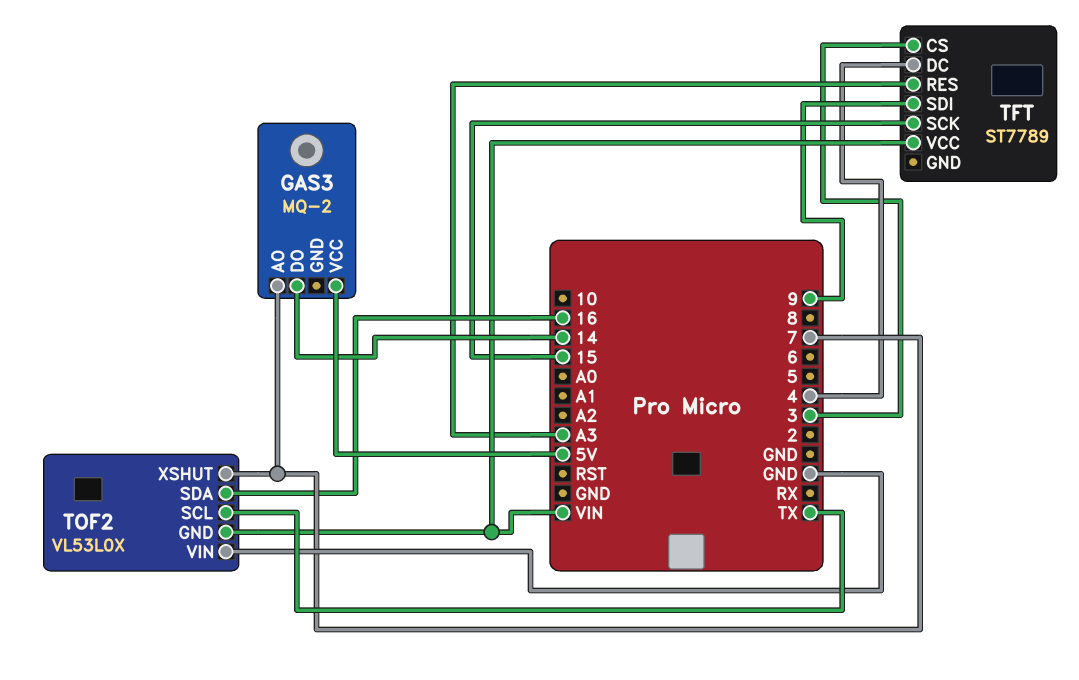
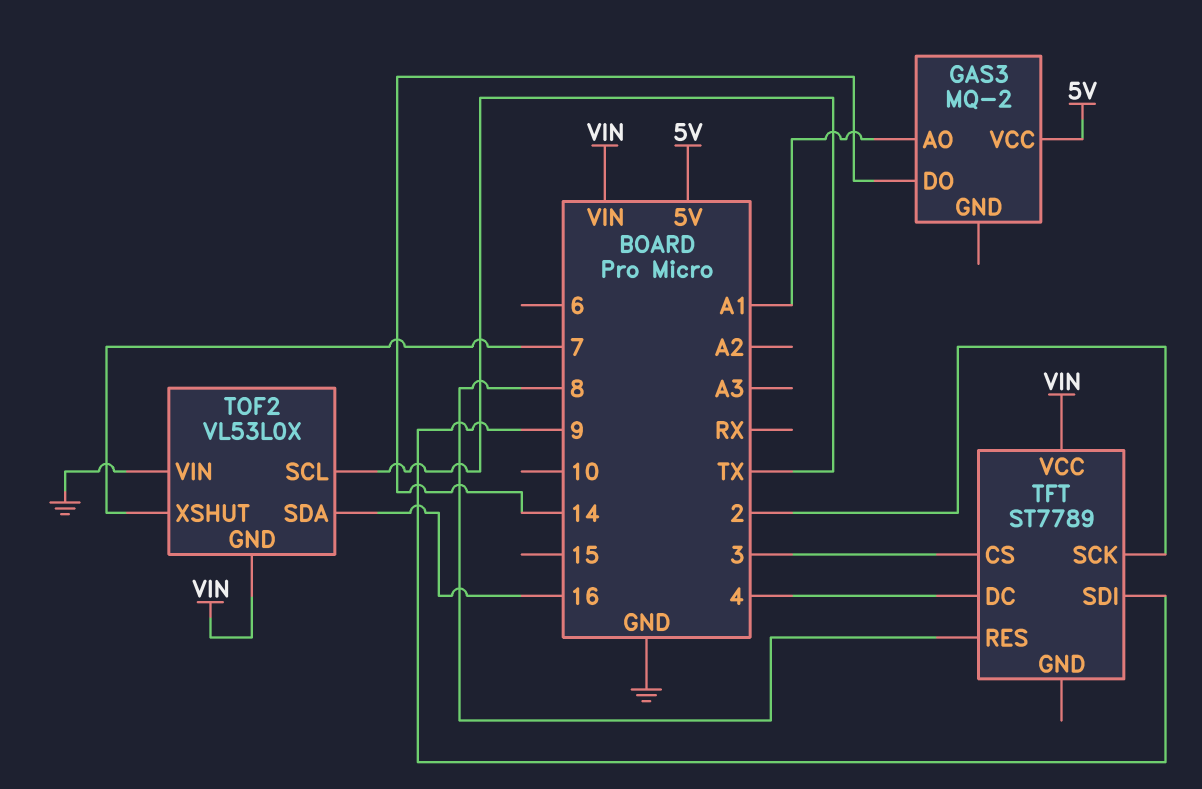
GAS3 pin AO: 7 -> A1
TFT pin RES: A3 -> 8
TFT pin SCK: 15 -> 2

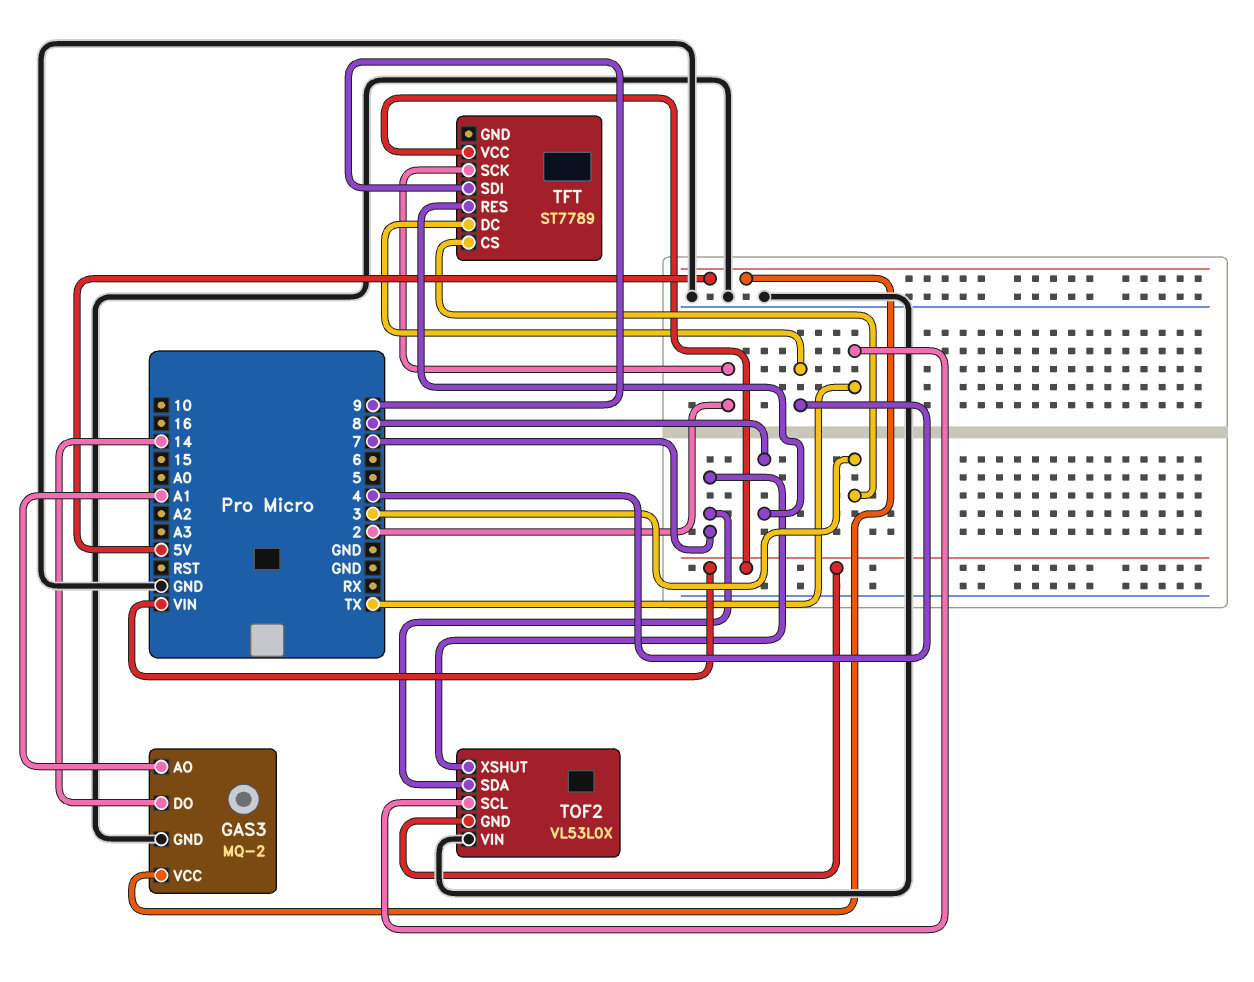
GAS3 pin GND: none -> GND
TOF2 pin SDA: 16 -> 7

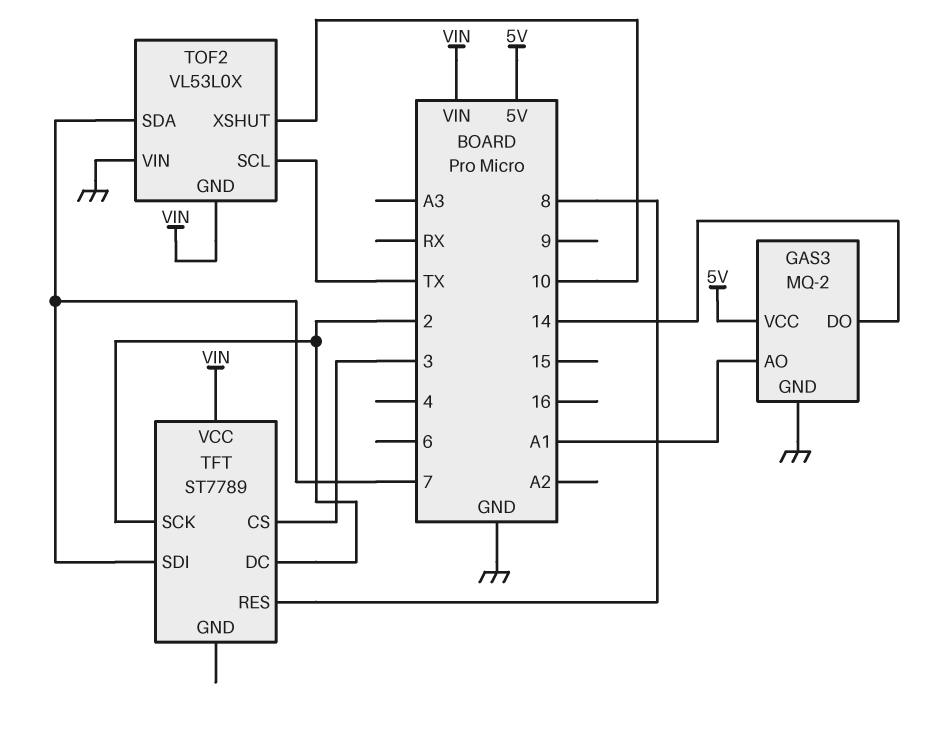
TFT pin DC: 4 -> 2
TFT pin SDI: 9 -> 7
TOF2 pin XSHUT: 7 -> 10

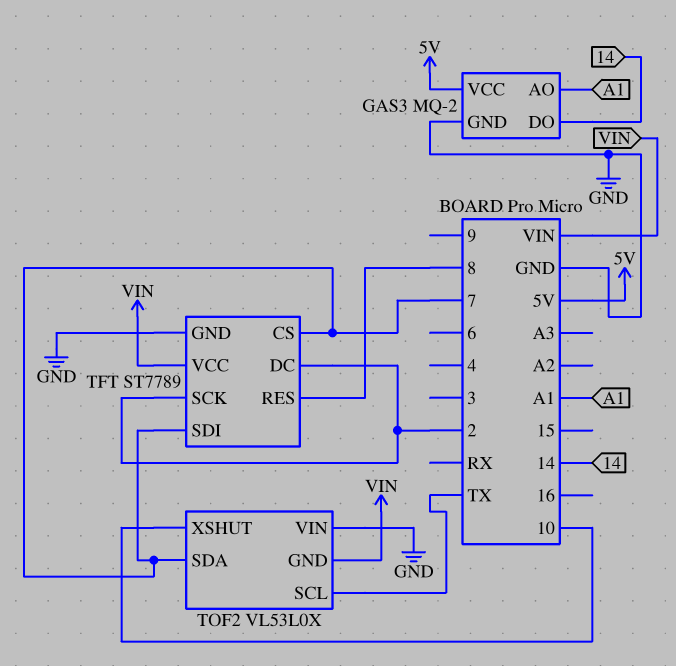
TFT pin CS: 3 -> 7
TFT pin GND: none -> GND

